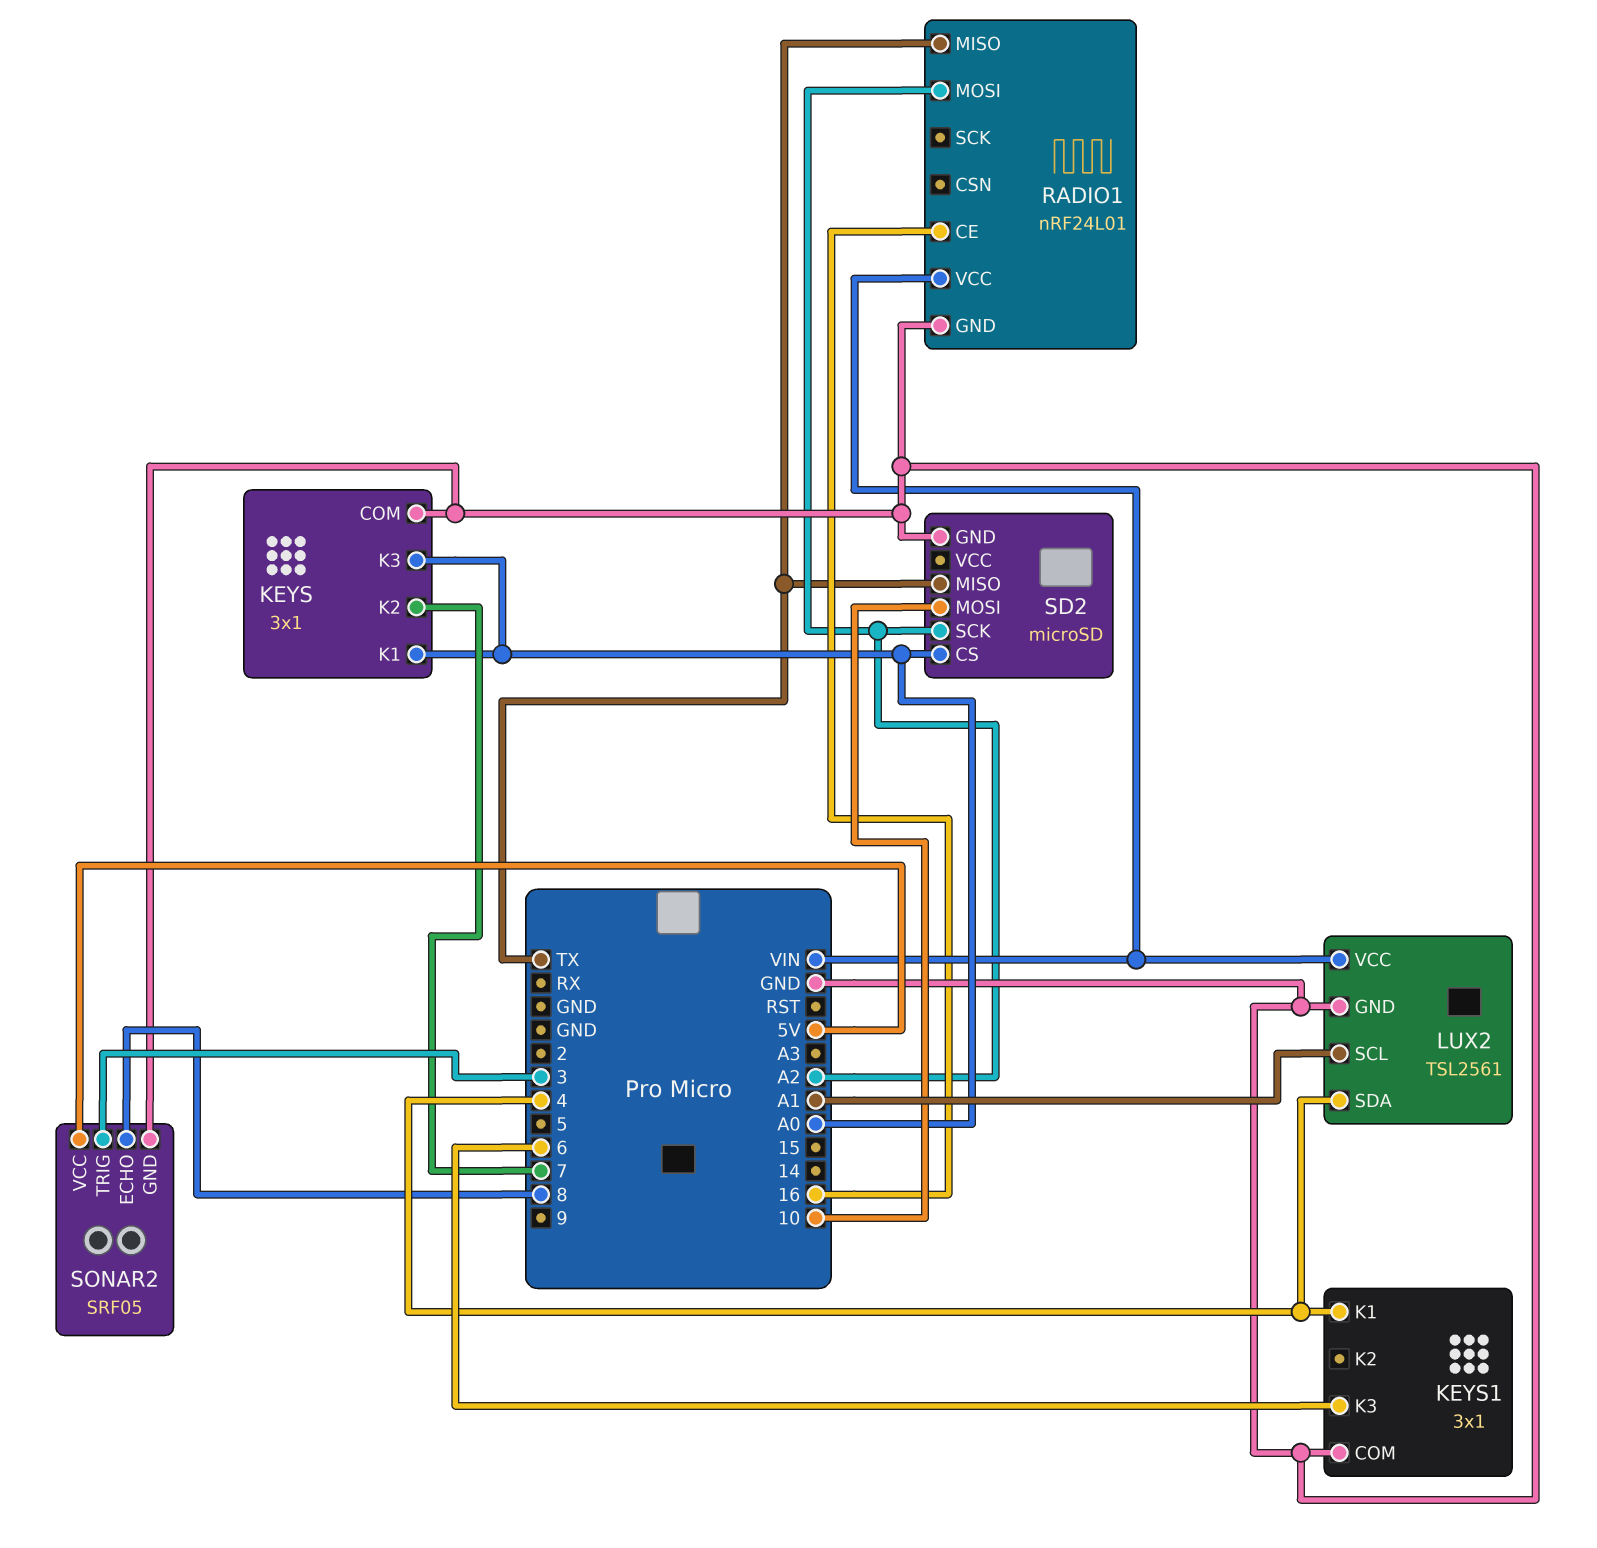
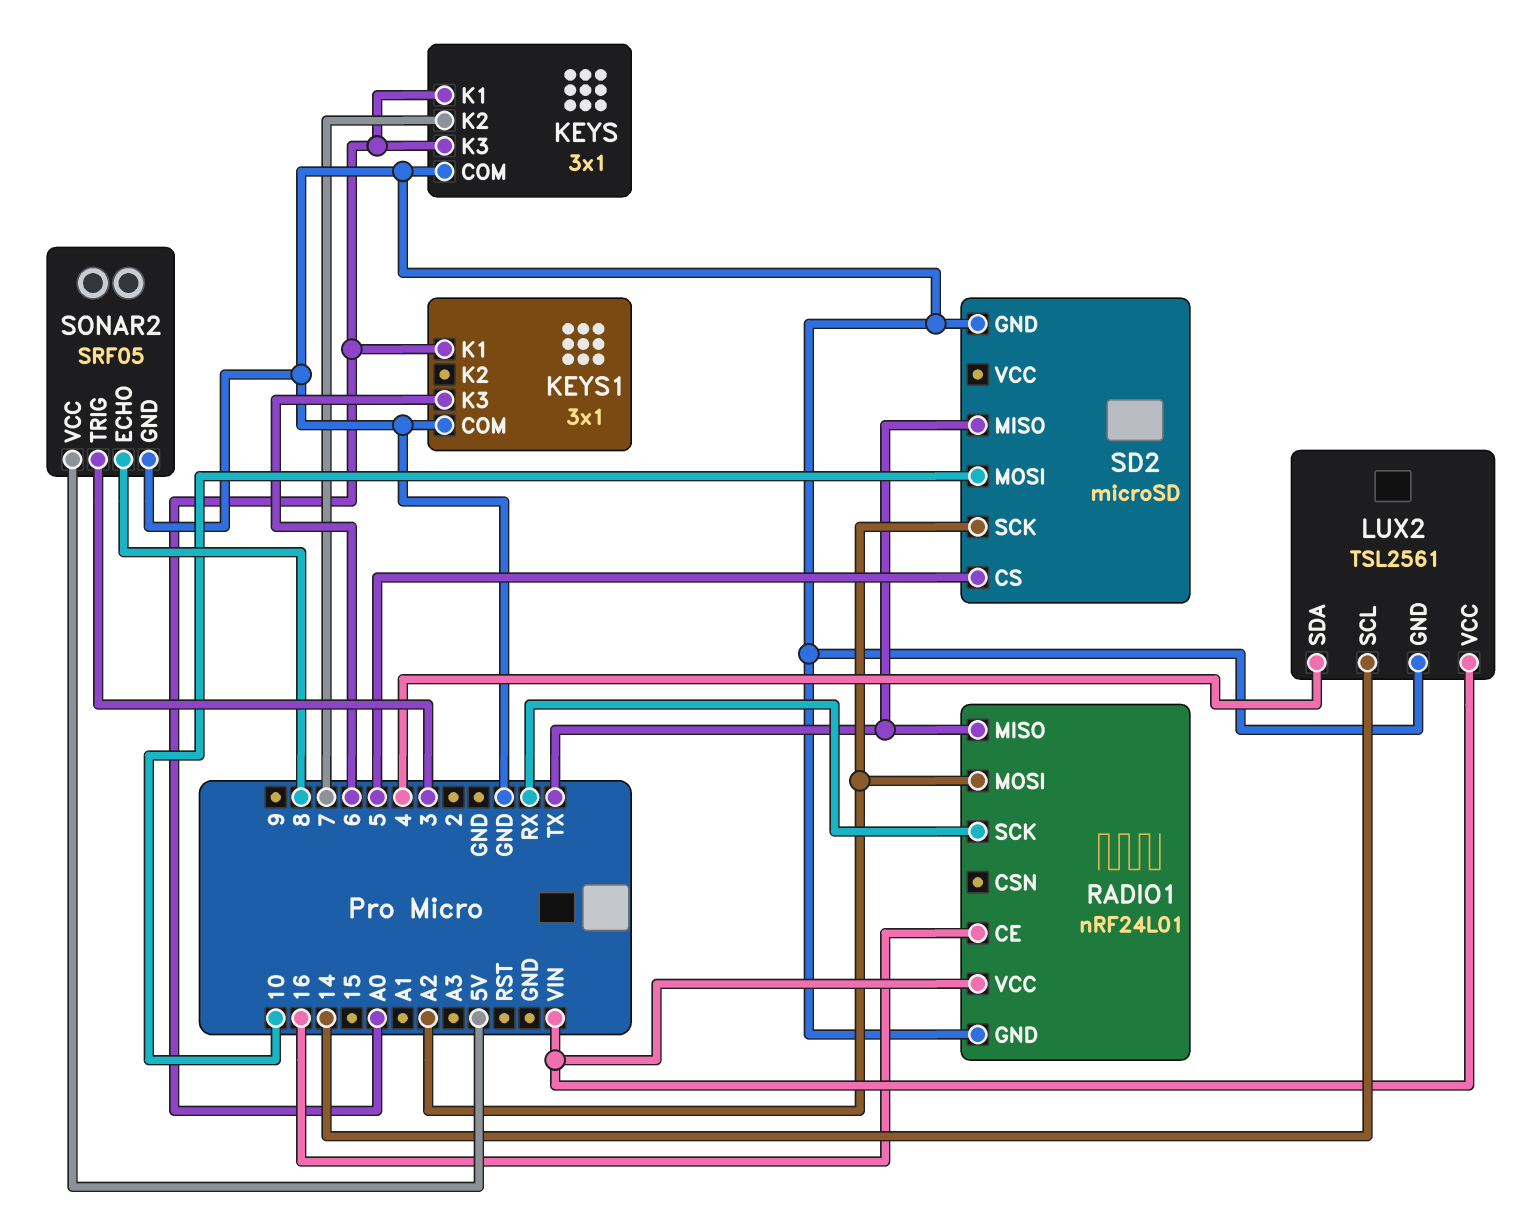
KEYS1 pin K1: 4 -> A0
LUX2 pin SCL: A1 -> 14
RADIO1 pin SCK: none -> RX
SD2 pin CS: A0 -> 5

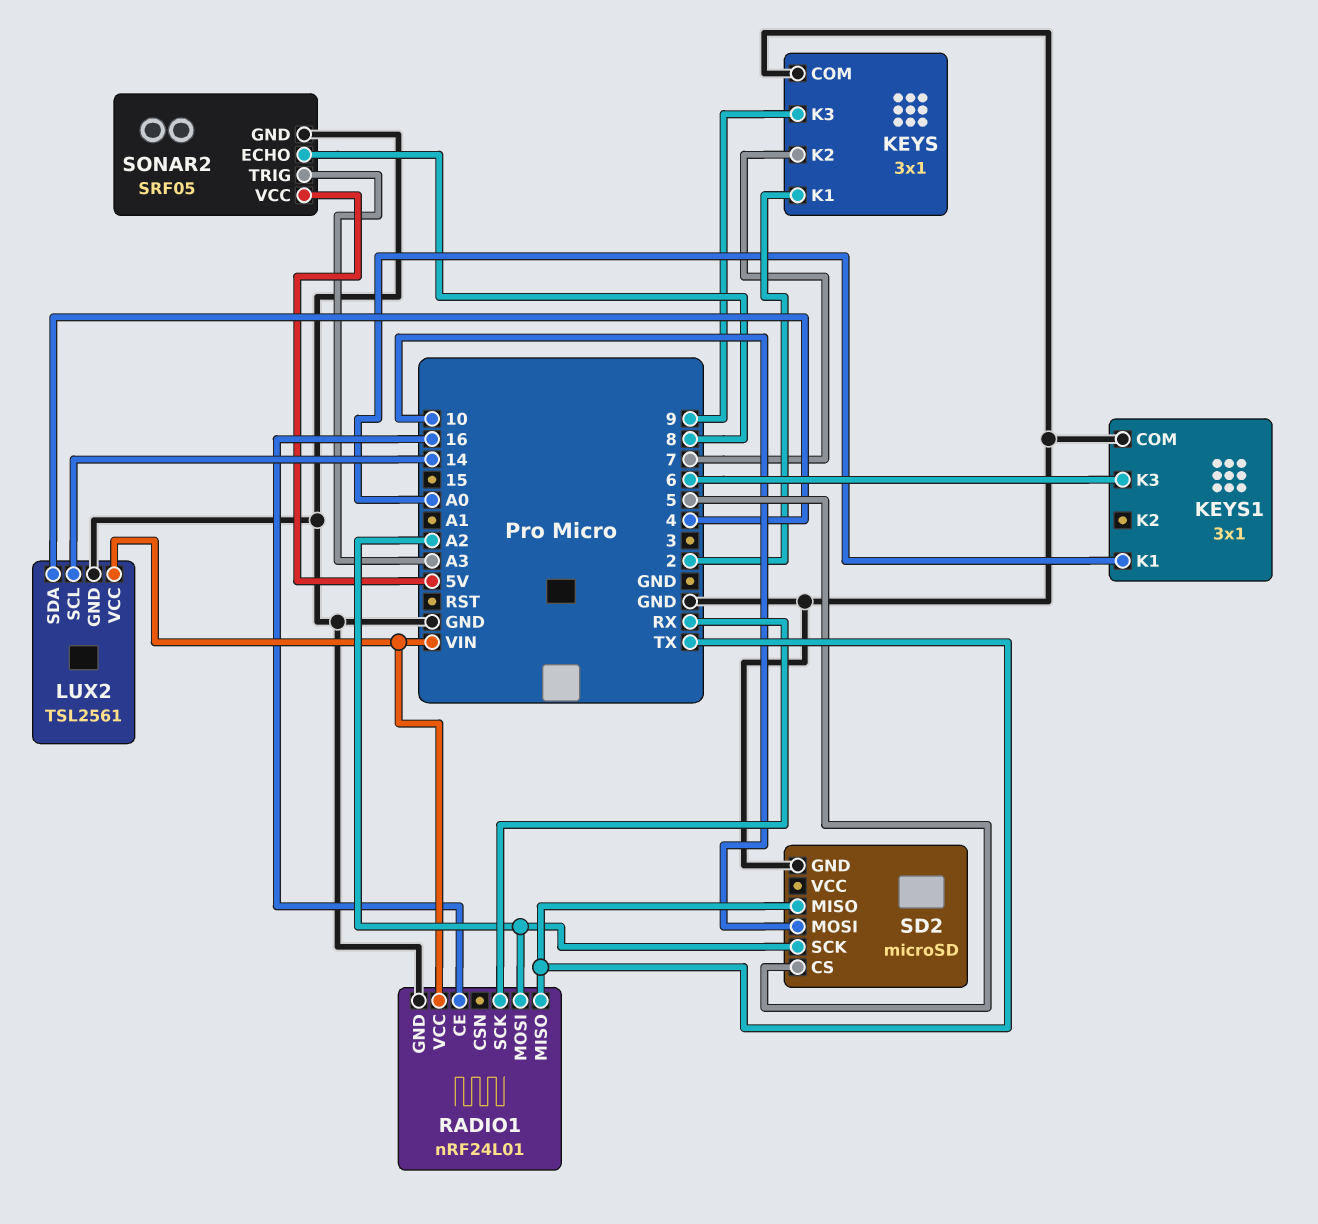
KEYS pin K1: A0 -> 2
KEYS pin K3: A0 -> 9
SONAR2 pin TRIG: 3 -> A3

